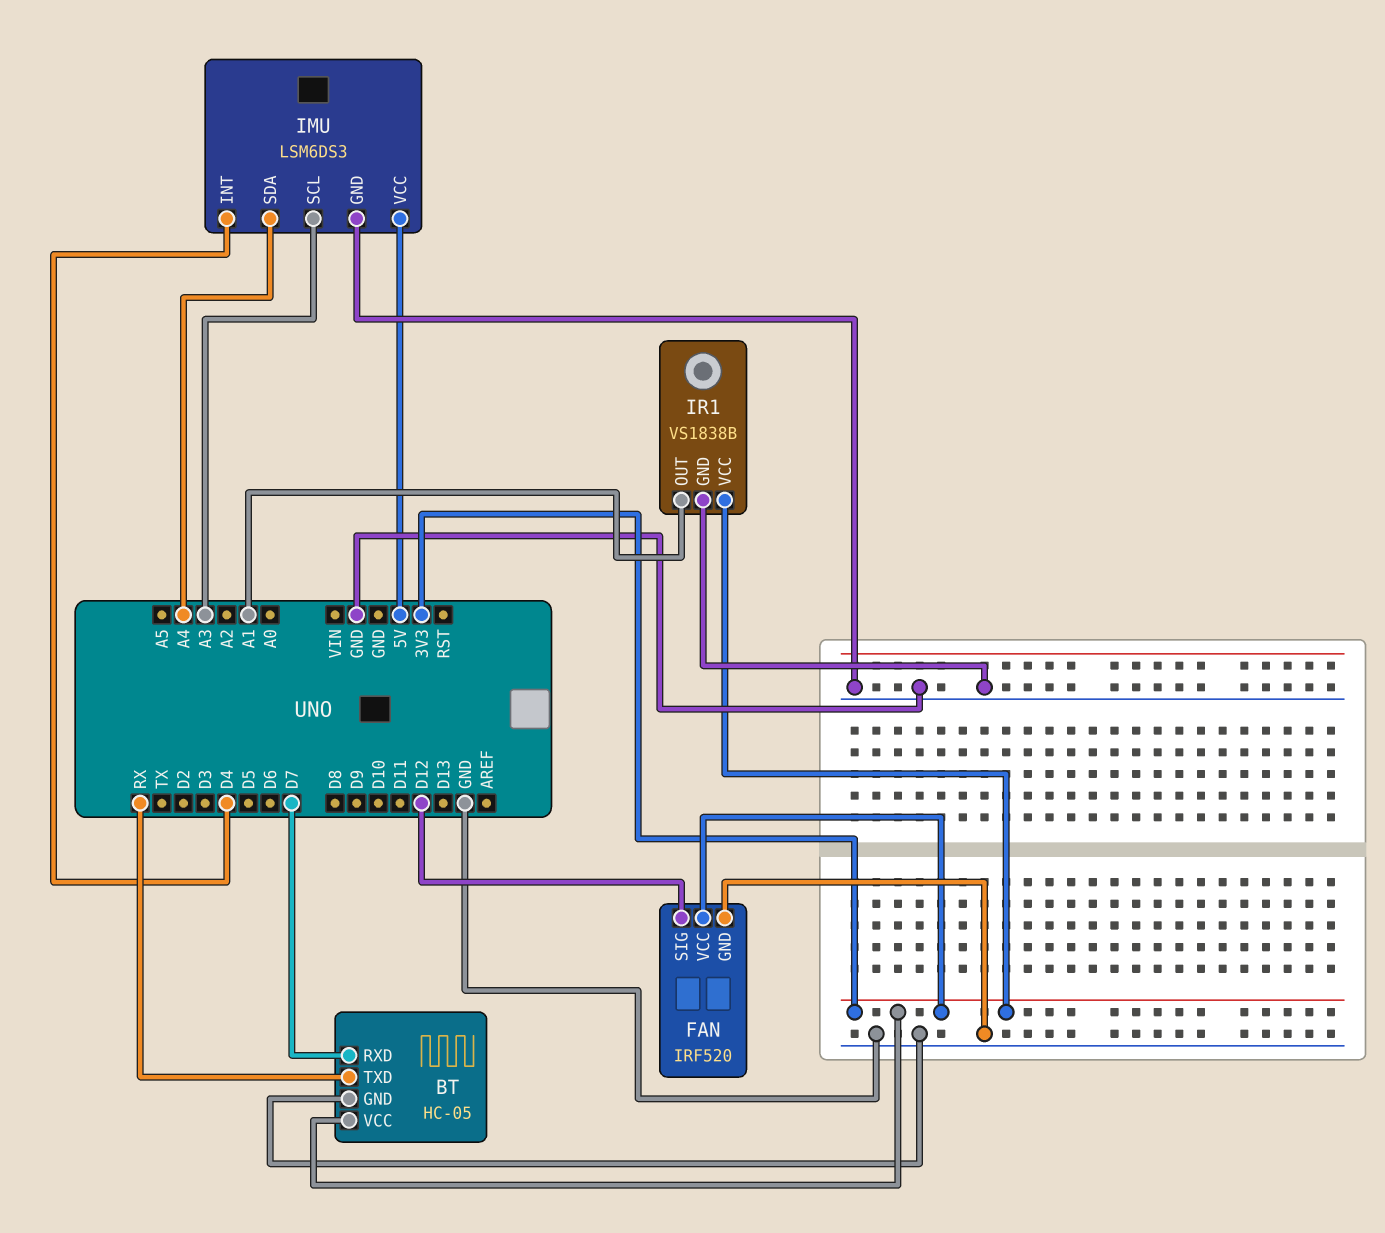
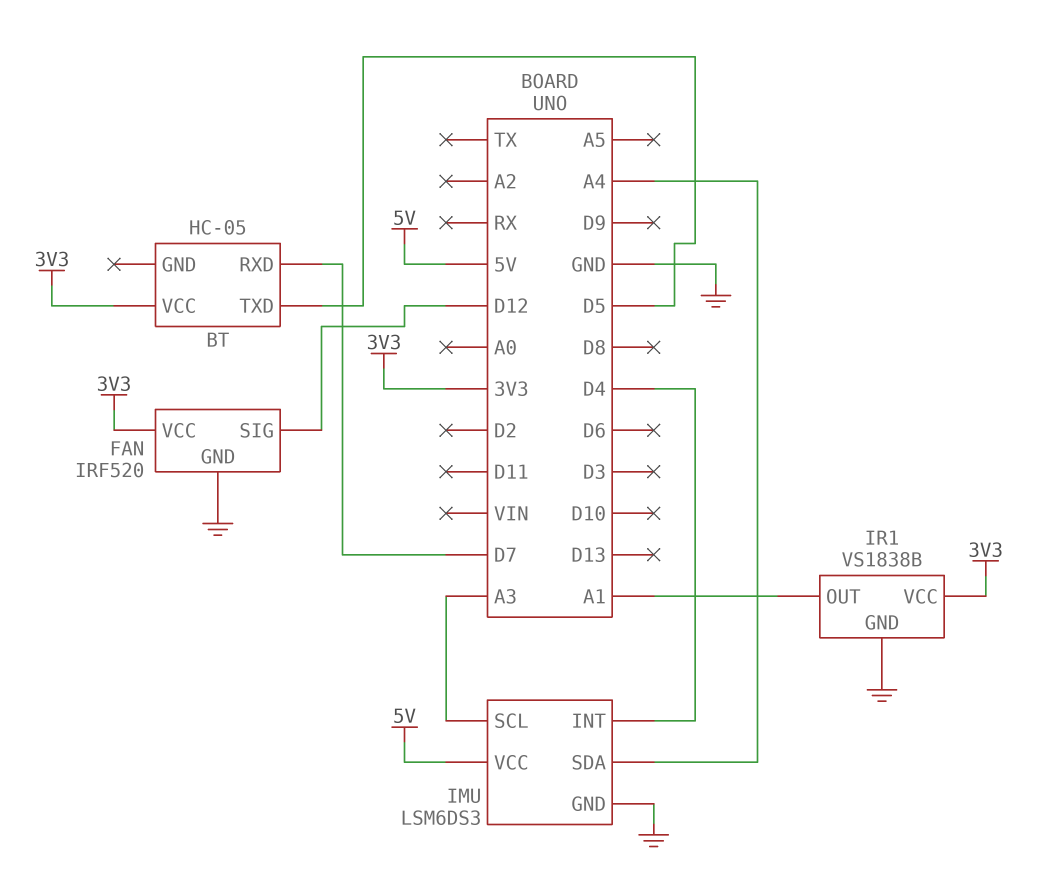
BT pin GND: GND -> none
BT pin TXD: RX -> D5

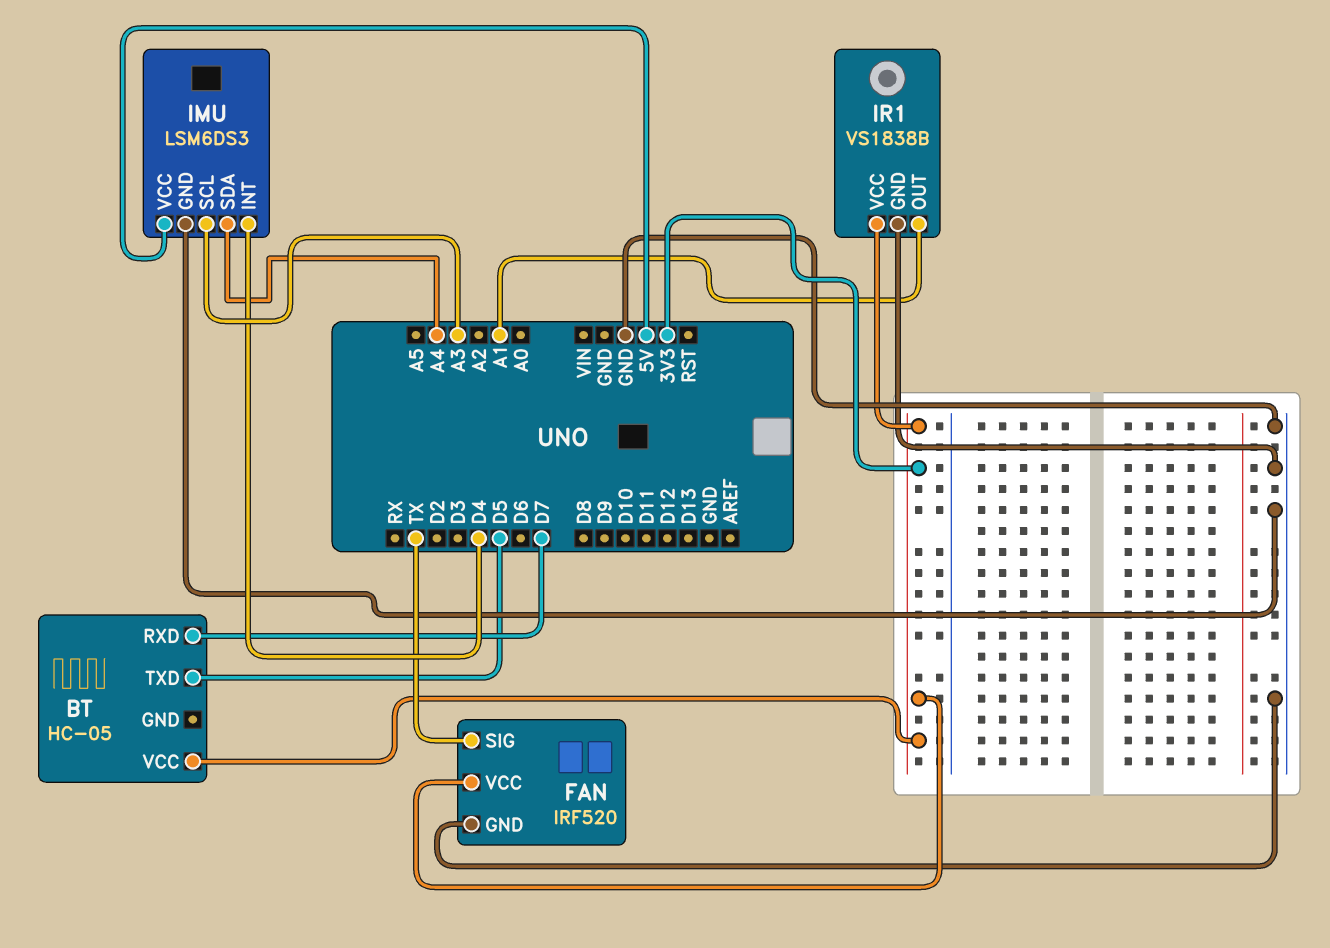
FAN pin SIG: D12 -> TX

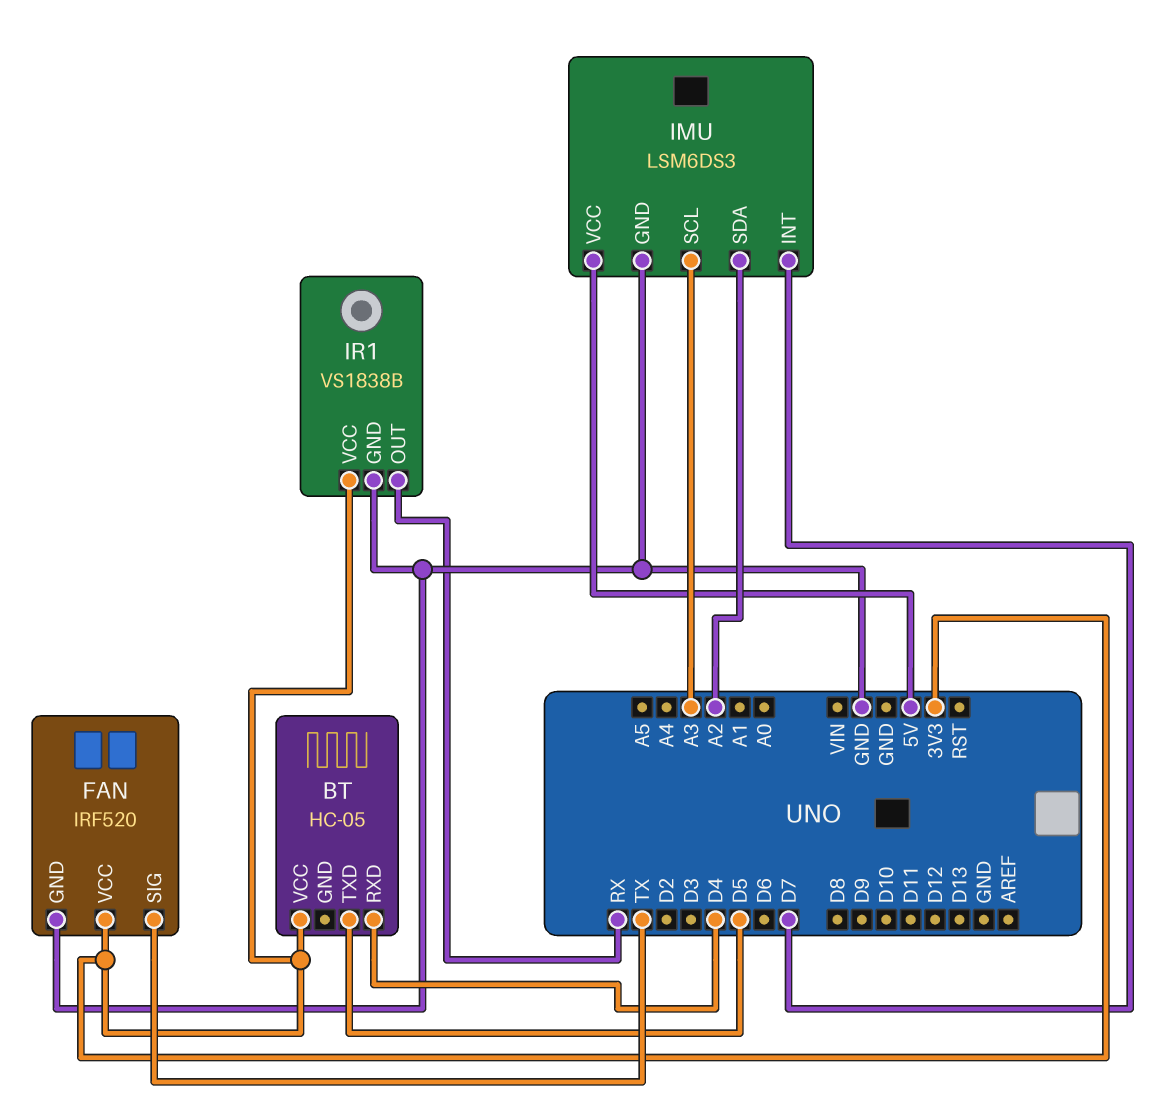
BT pin RXD: D7 -> D4
IMU pin INT: D4 -> D7
IMU pin SDA: A4 -> A2
IR1 pin OUT: A1 -> RX

